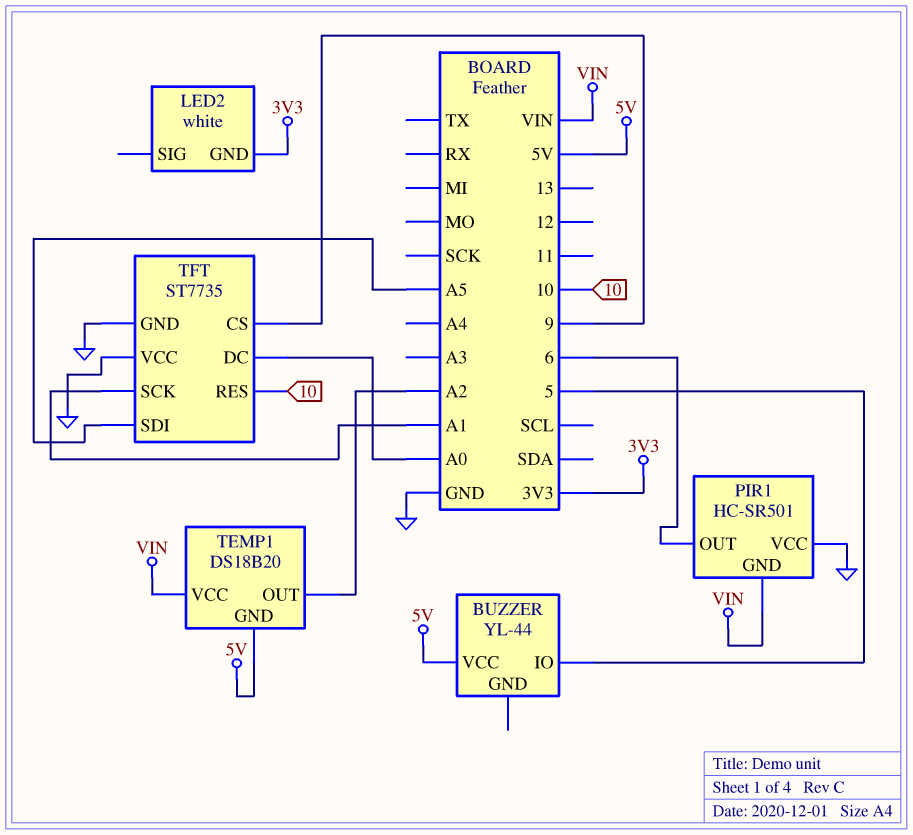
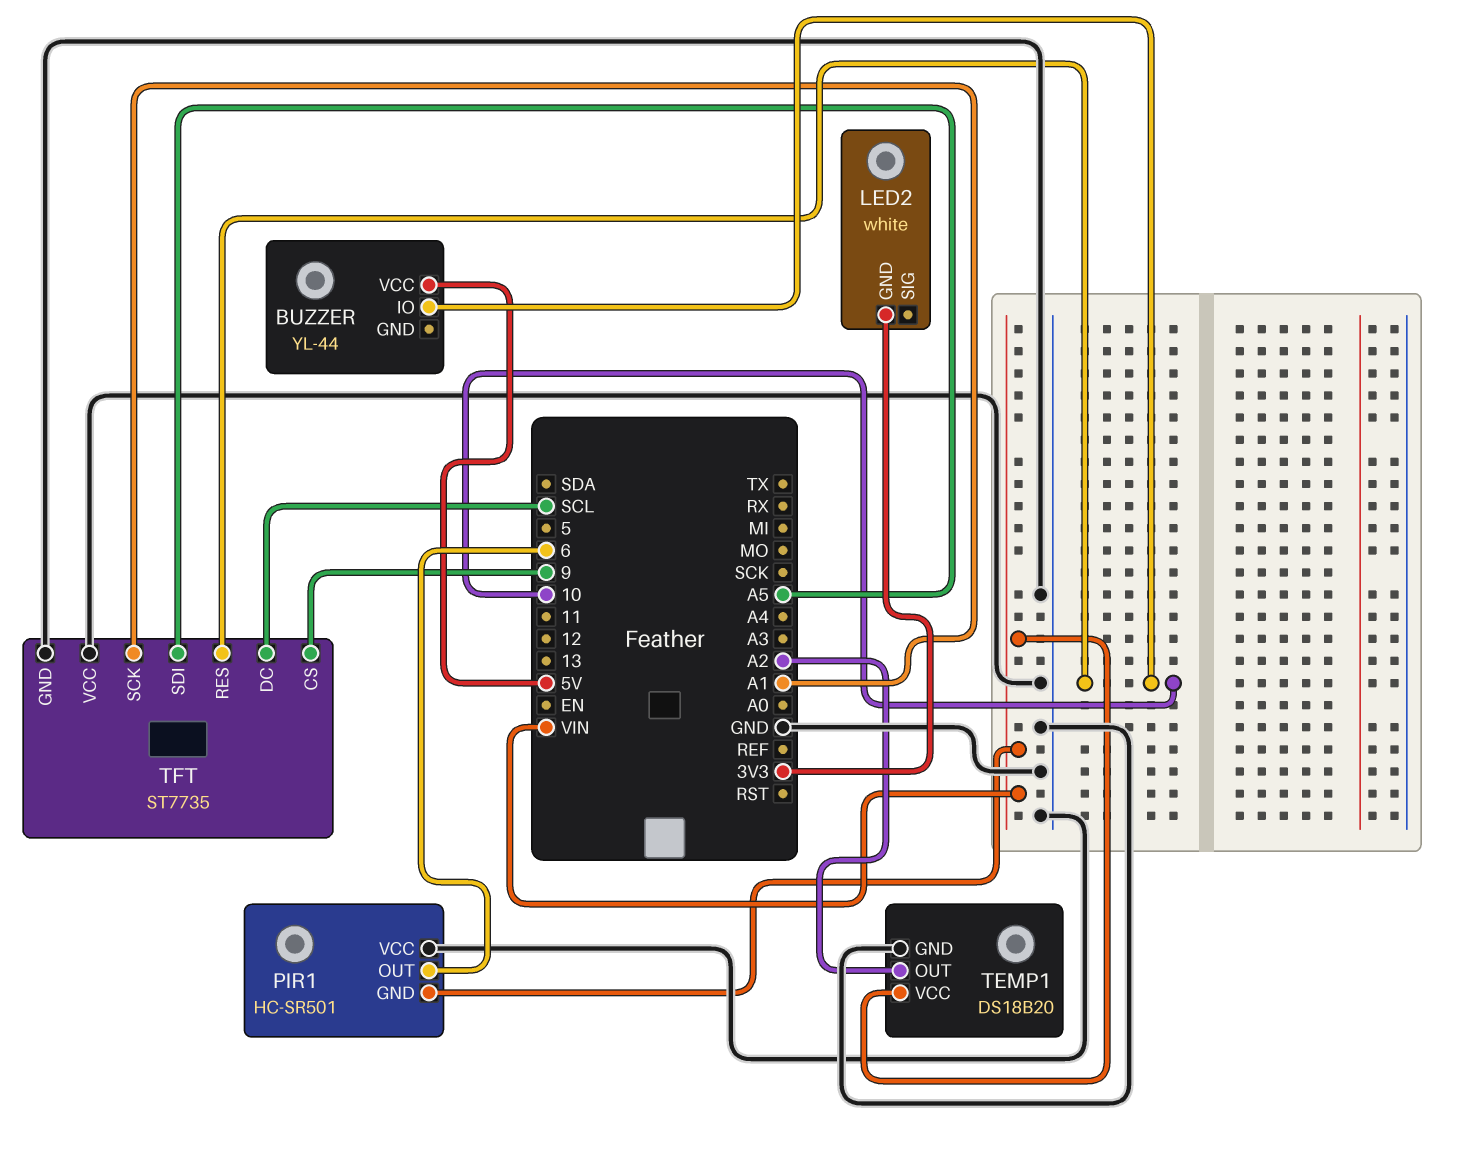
BUZZER pin IO: 5 -> 10
TEMP1 pin GND: 5V -> GND
TFT pin DC: A0 -> SCL

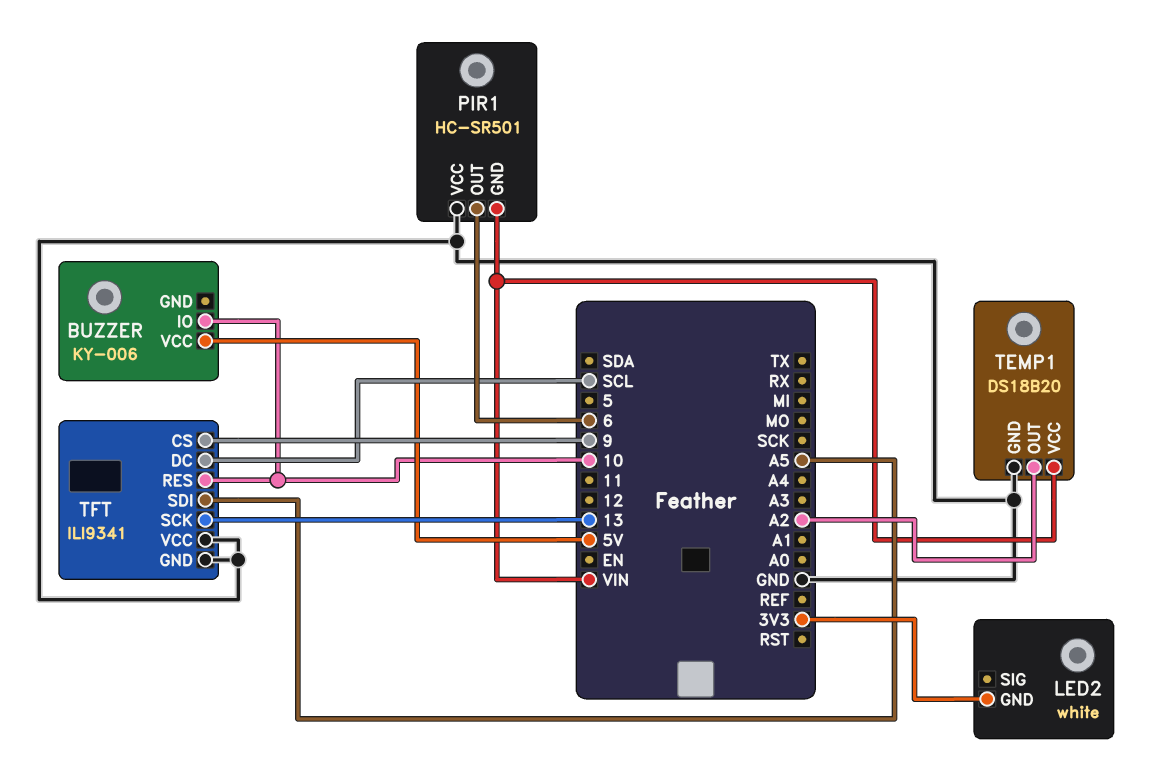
BUZZER: YL-44 -> KY-006
TFT: ST7735 -> ILI9341
TFT pin SCK: A1 -> 13

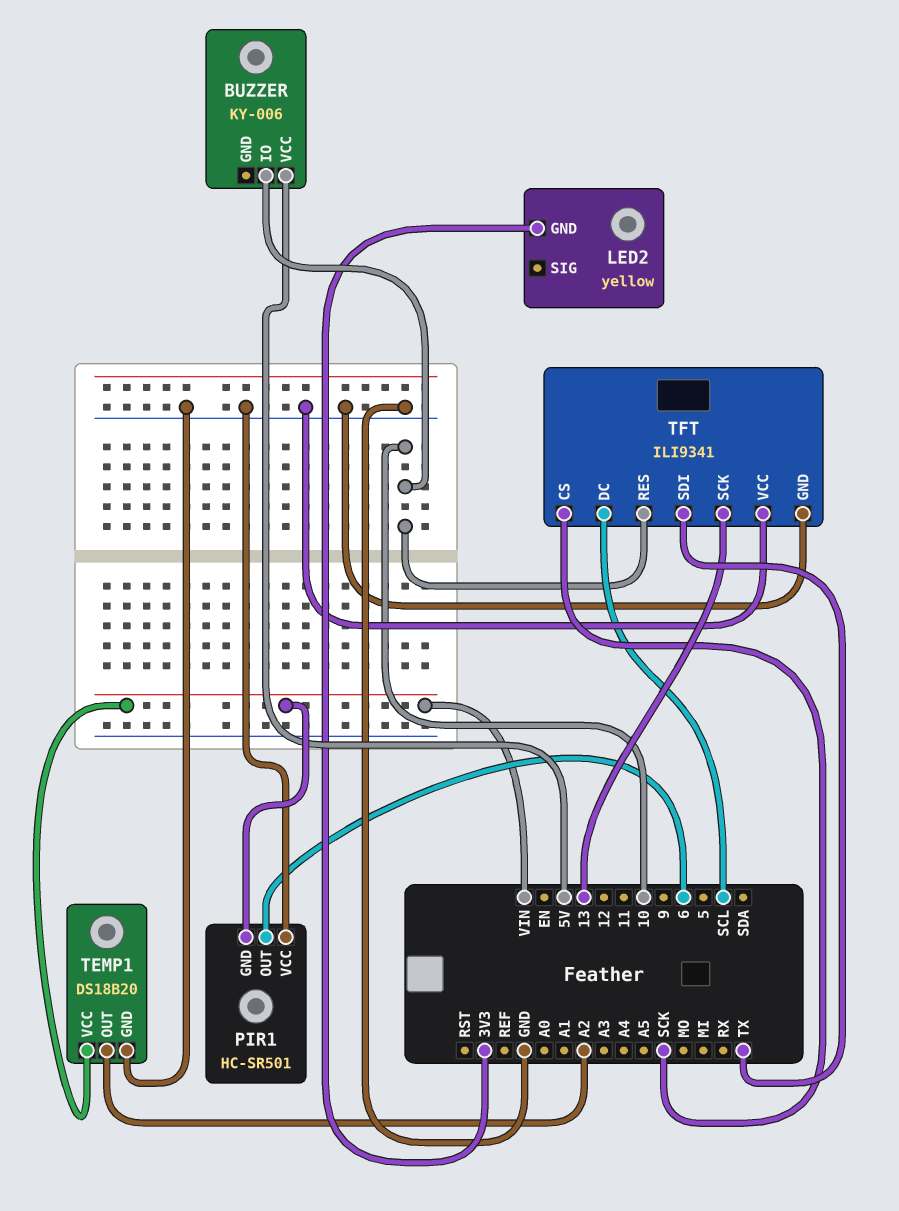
LED2: white -> yellow
TFT pin CS: 9 -> SCK
TFT pin SDI: A5 -> TX

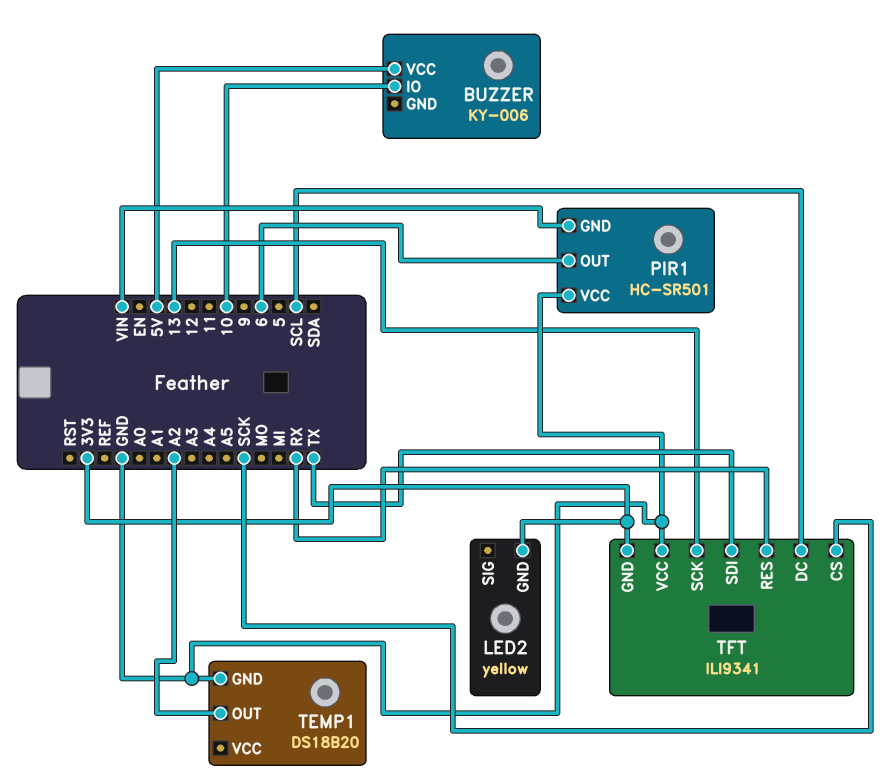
TEMP1 pin VCC: VIN -> none
TFT pin GND: GND -> 3V3
TFT pin RES: 10 -> RX

